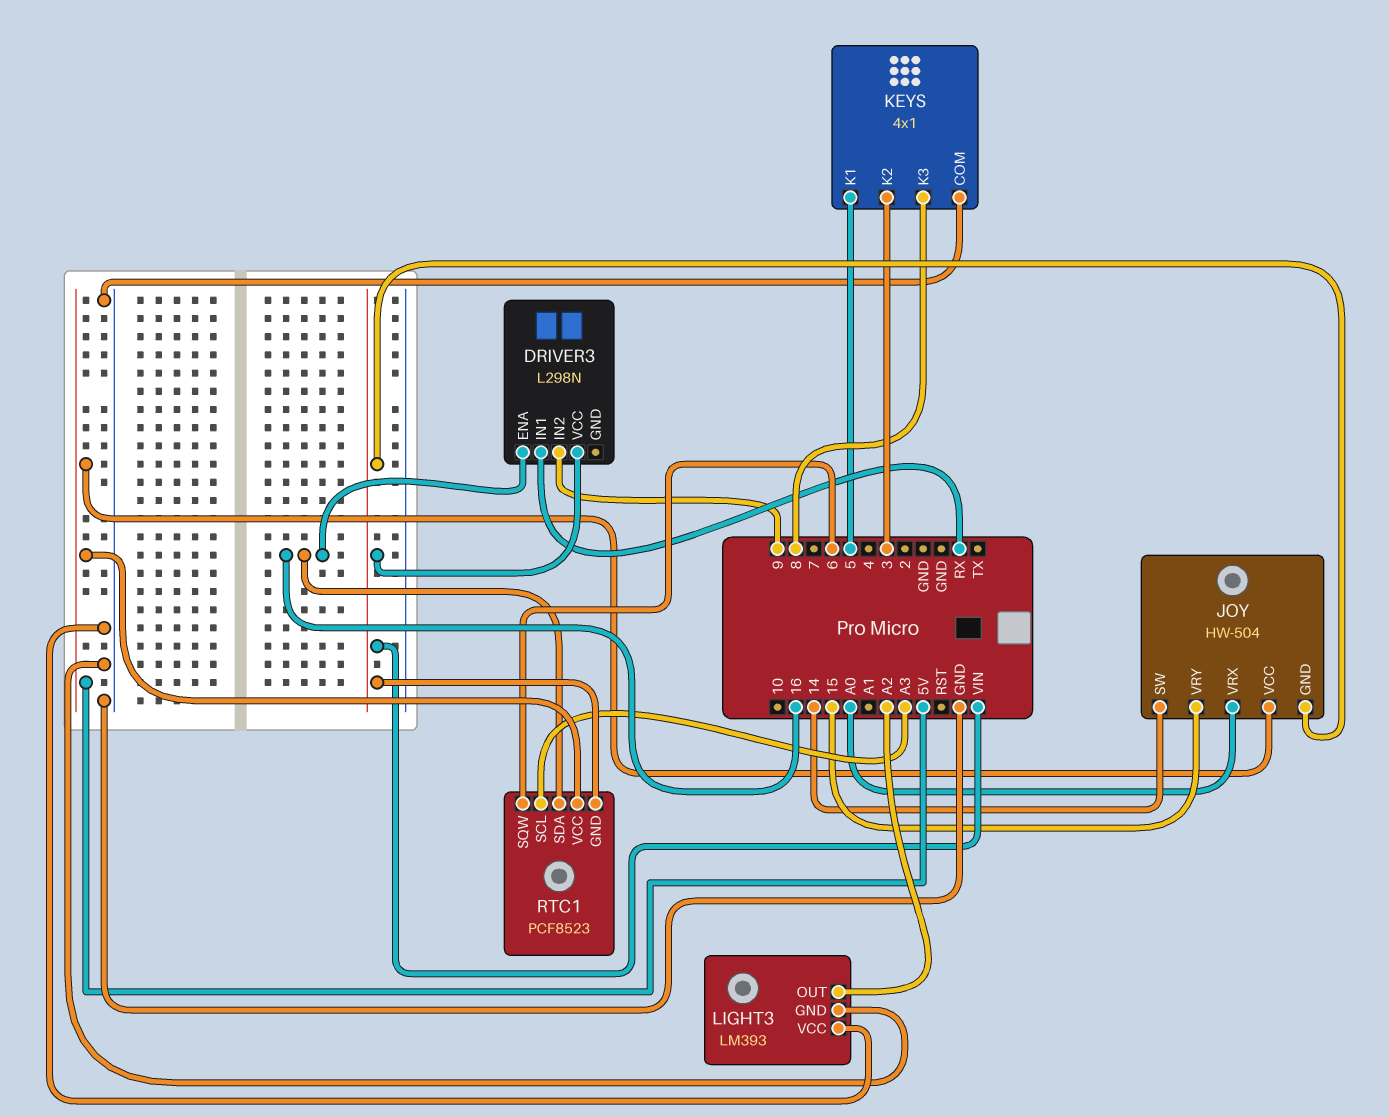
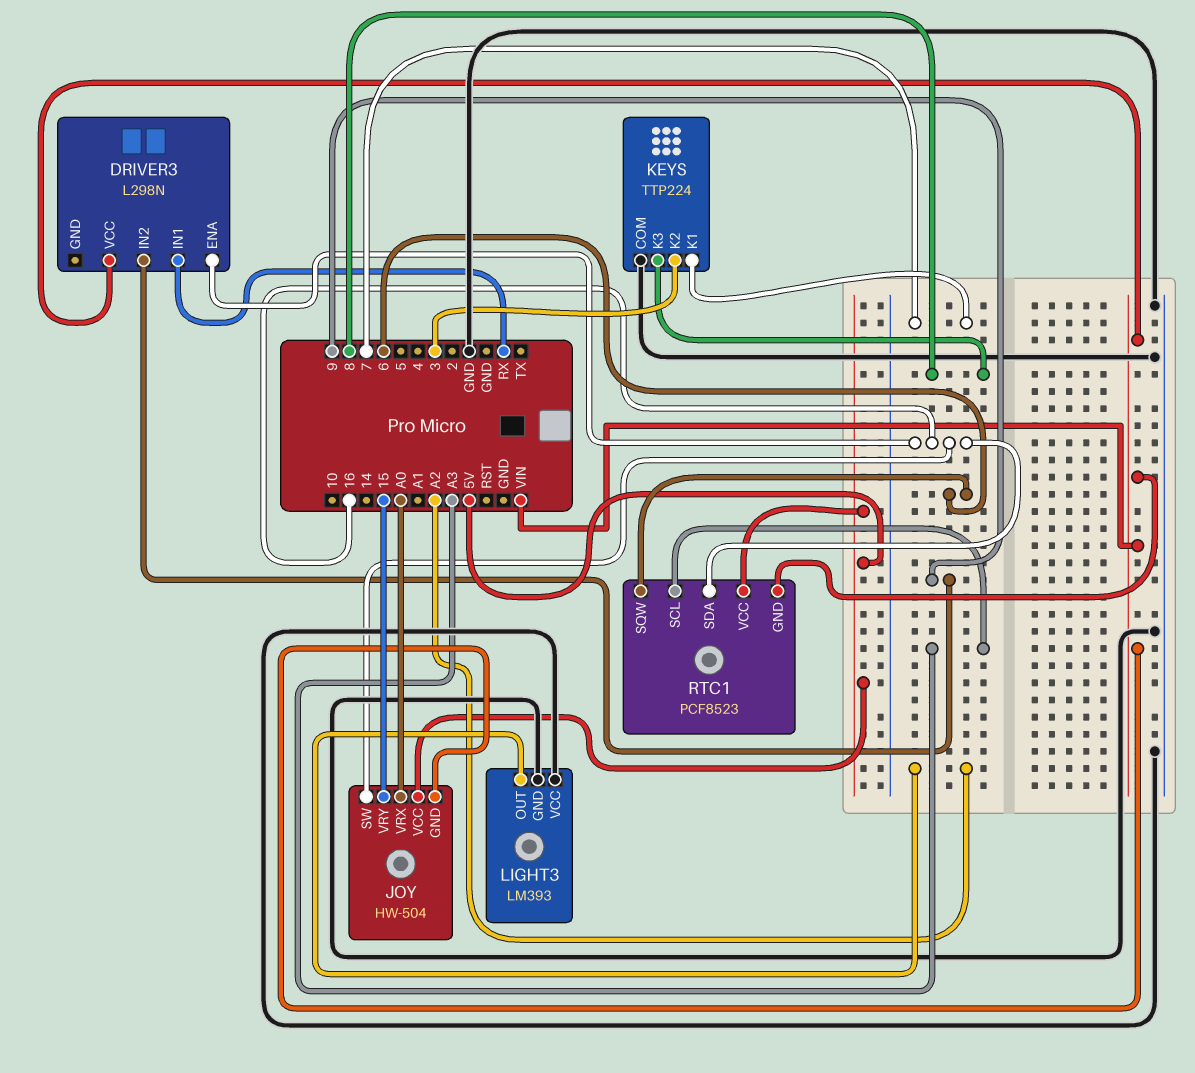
JOY pin SW: 14 -> 16
KEYS: 4x1 -> TTP224
KEYS pin K1: 5 -> 7

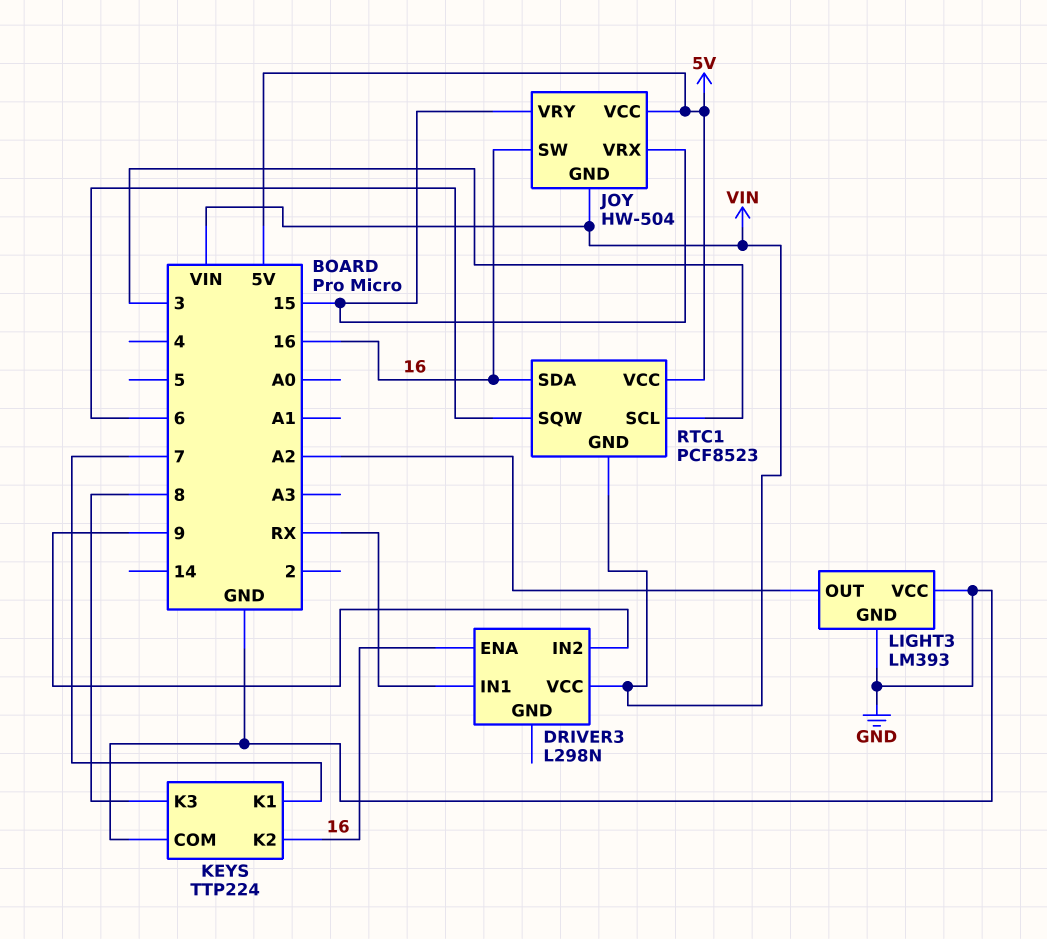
JOY pin VRX: A0 -> 15
KEYS pin K2: 3 -> 16
RTC1 pin SCL: A3 -> 3

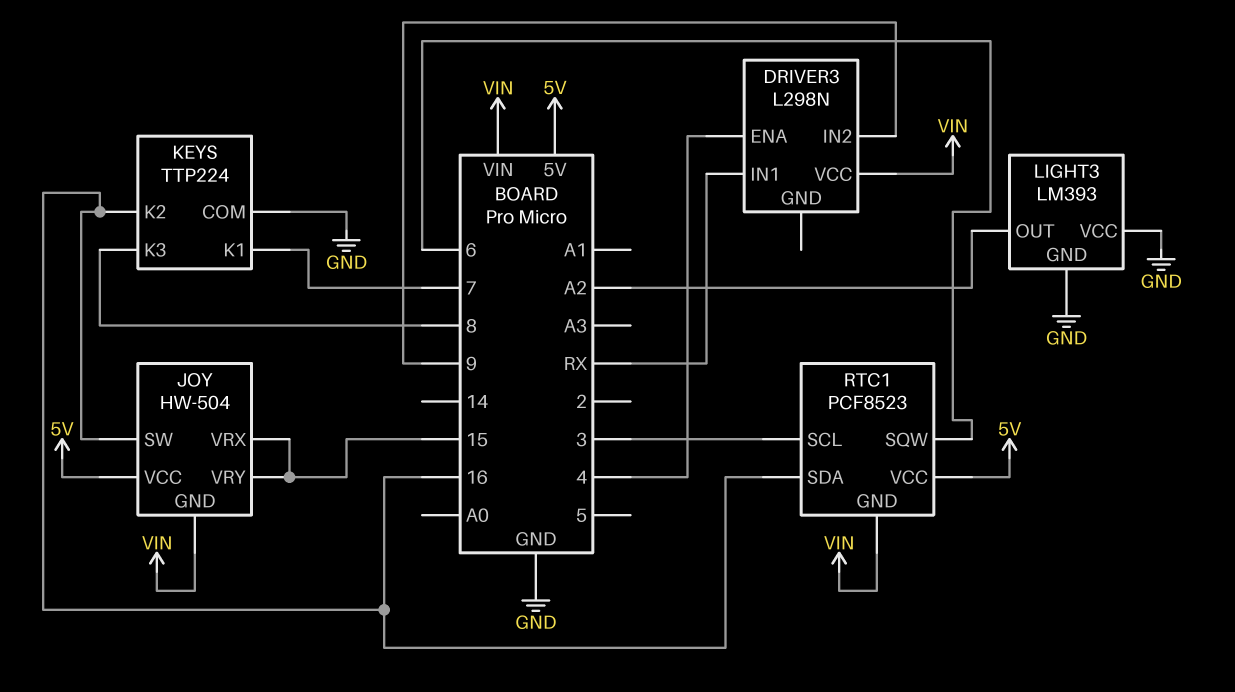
DRIVER3 pin ENA: 16 -> 4

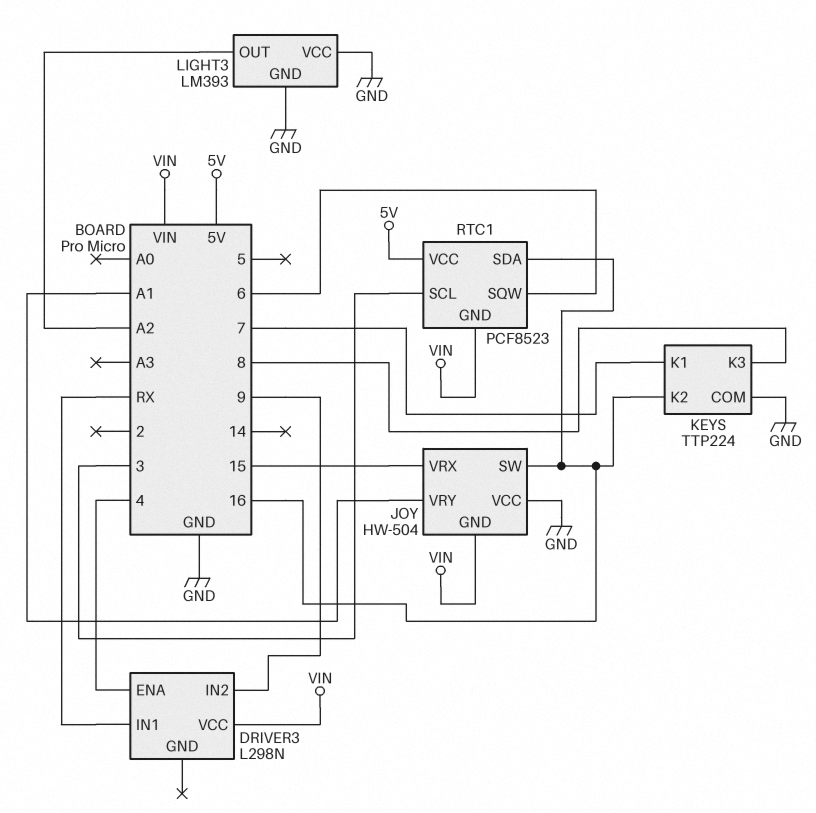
JOY pin VCC: 5V -> GND
JOY pin VRY: 15 -> A1

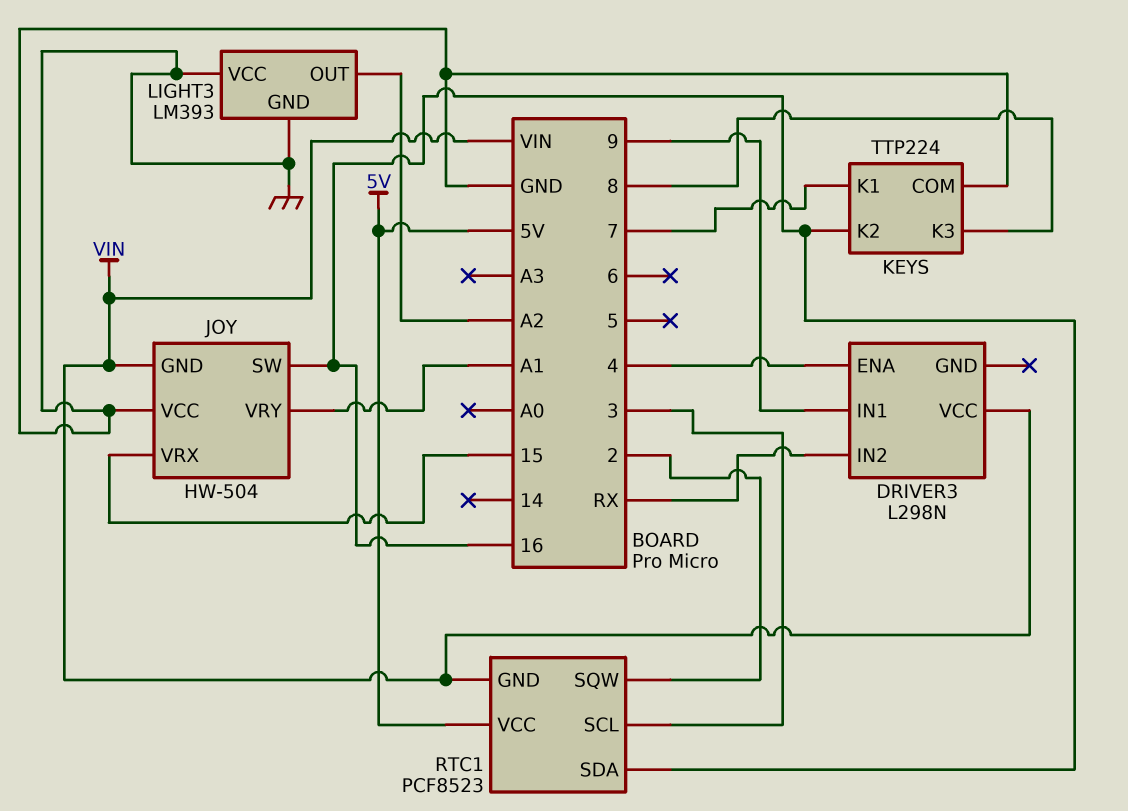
DRIVER3 pin IN1: RX -> 9
DRIVER3 pin IN2: 9 -> RX
RTC1 pin SQW: 6 -> 2

